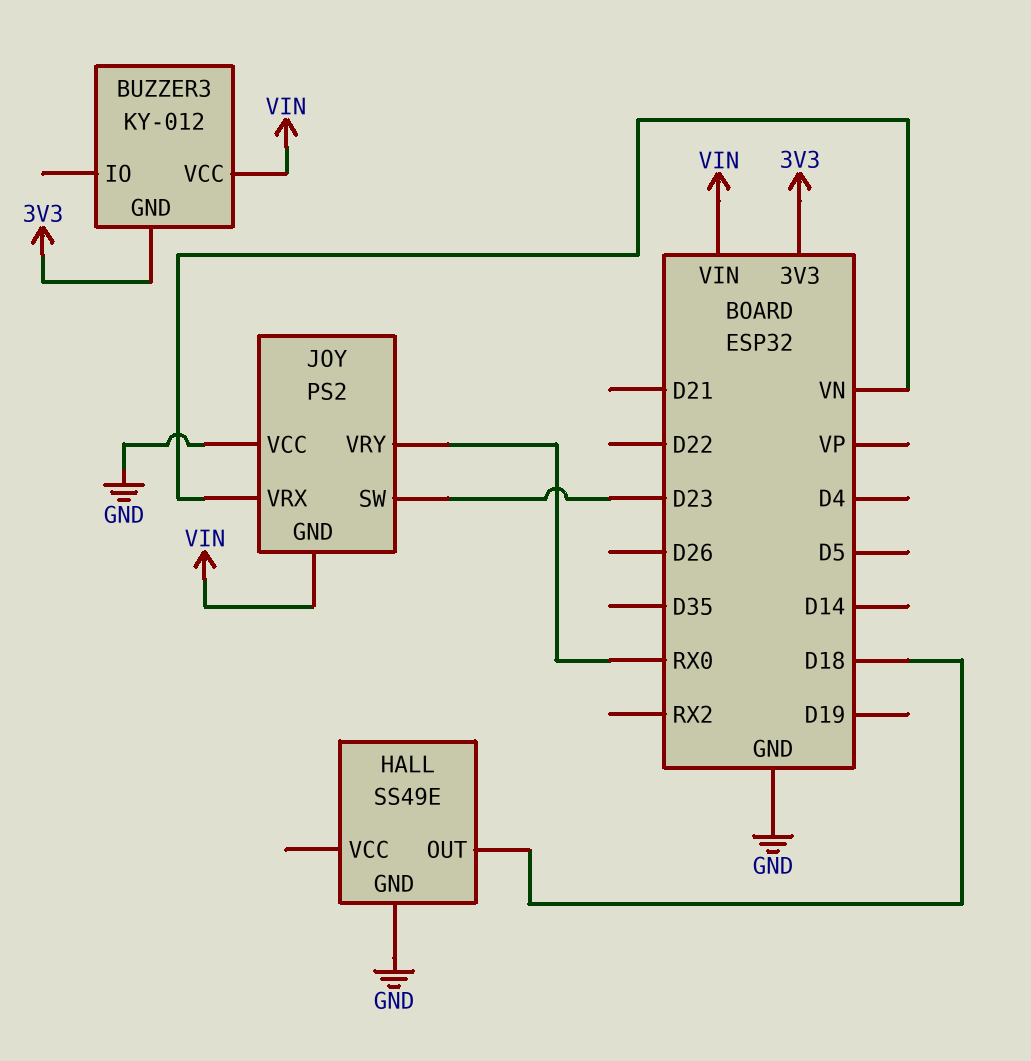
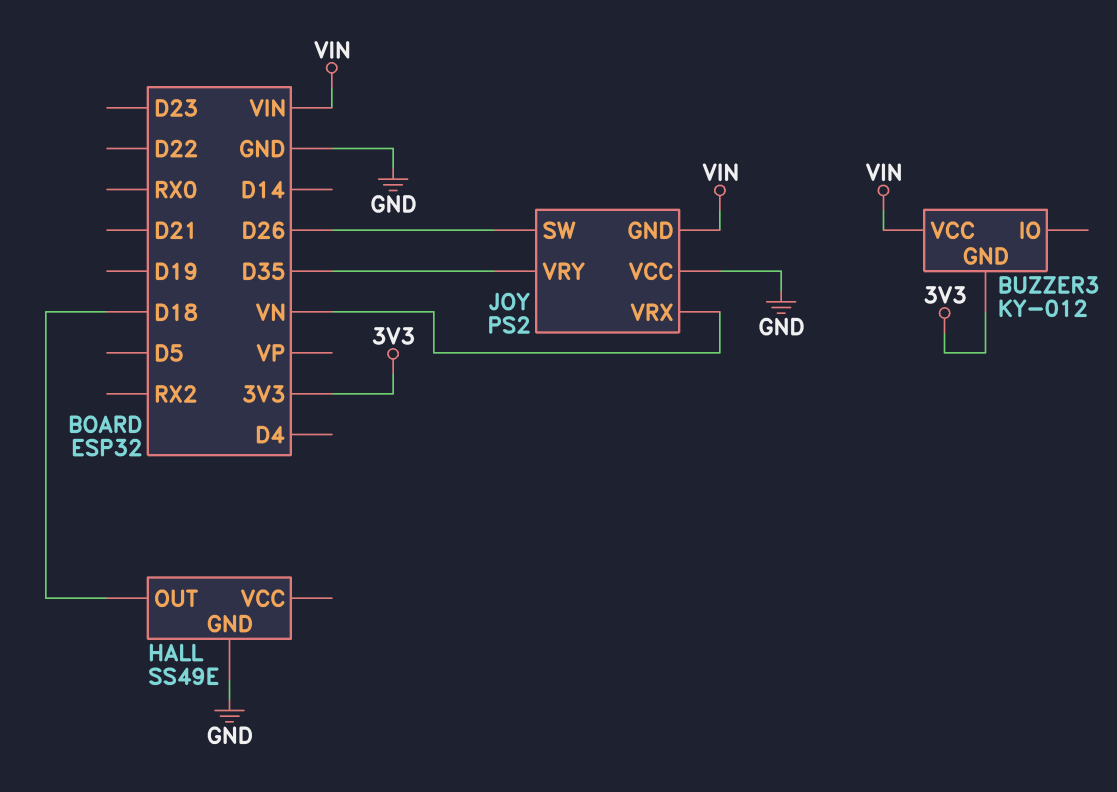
JOY pin SW: D23 -> D26
JOY pin VRY: RX0 -> D35

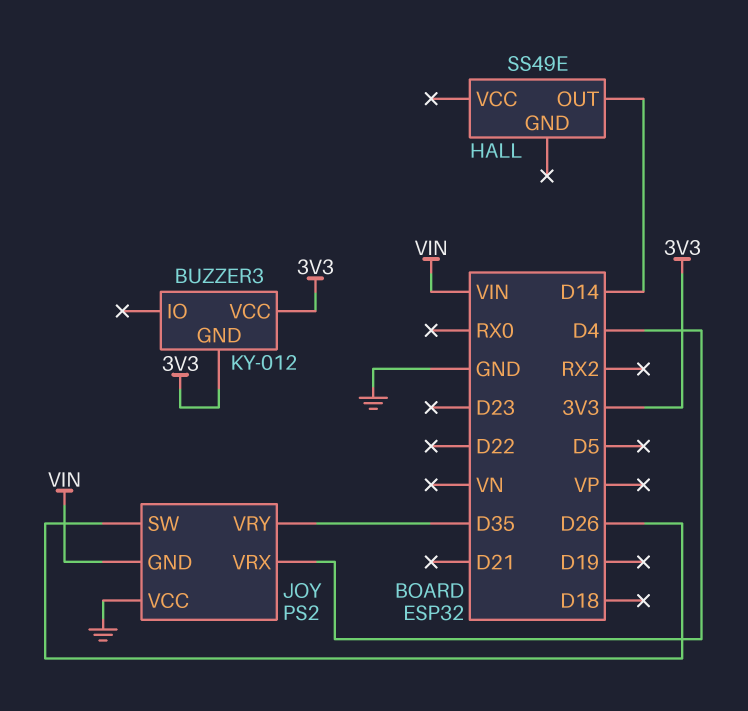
BUZZER3 pin VCC: VIN -> 3V3
HALL pin GND: GND -> none
HALL pin OUT: D18 -> D14
JOY pin VRX: VN -> D4

